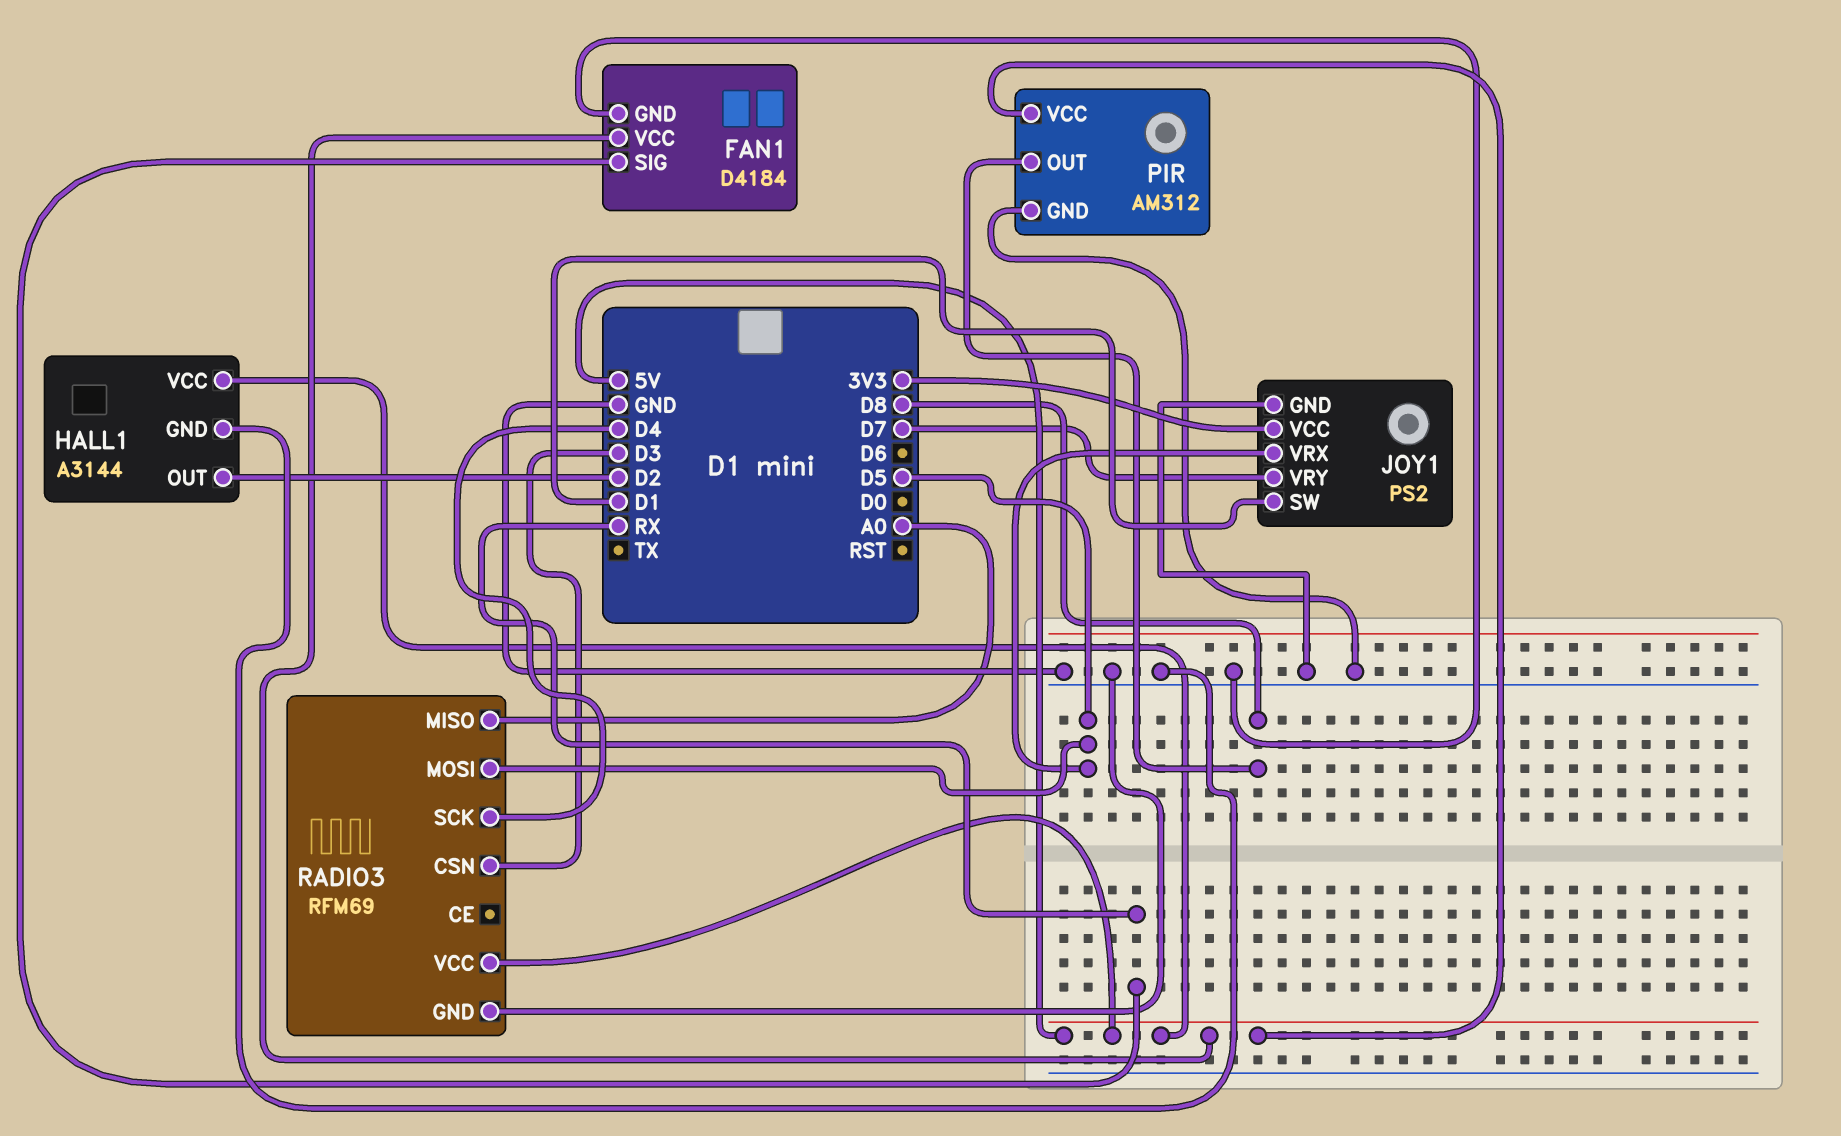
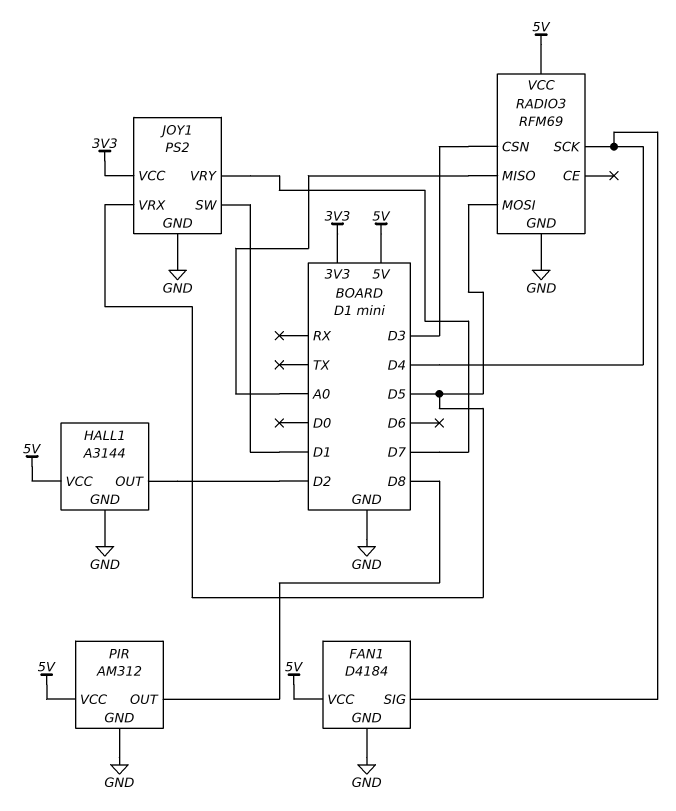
FAN1 pin SIG: RX -> D4

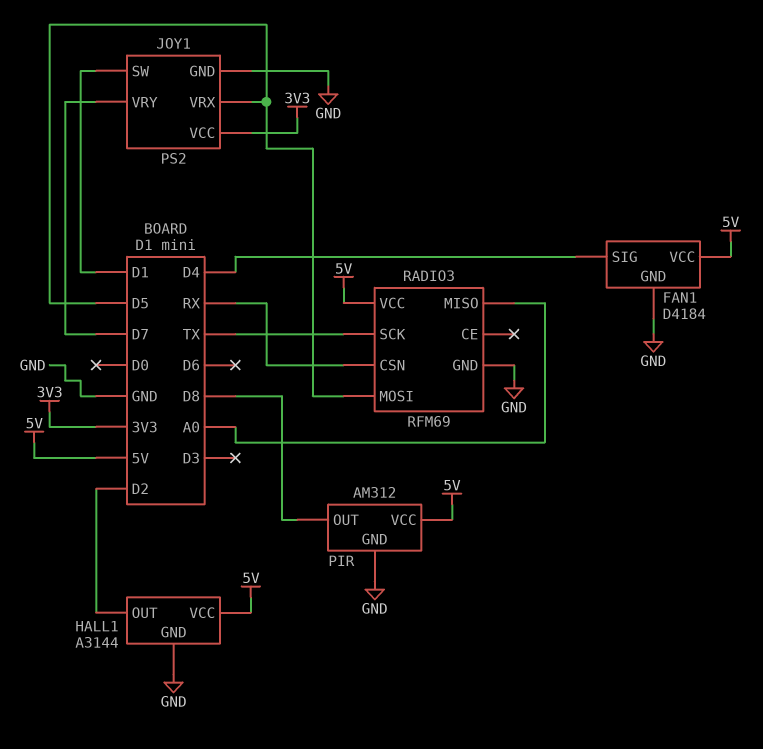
RADIO3 pin CSN: D3 -> RX
RADIO3 pin SCK: D4 -> TX

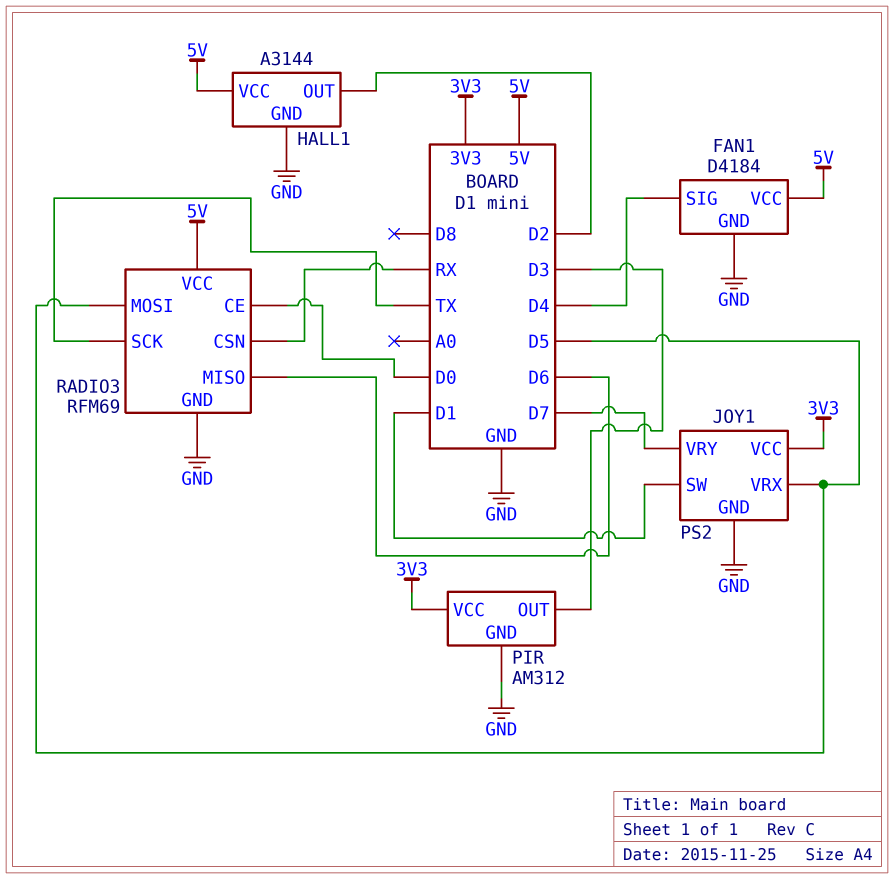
PIR pin OUT: D8 -> D3
PIR pin VCC: 5V -> 3V3
RADIO3 pin CE: none -> D0
RADIO3 pin MISO: A0 -> D6

